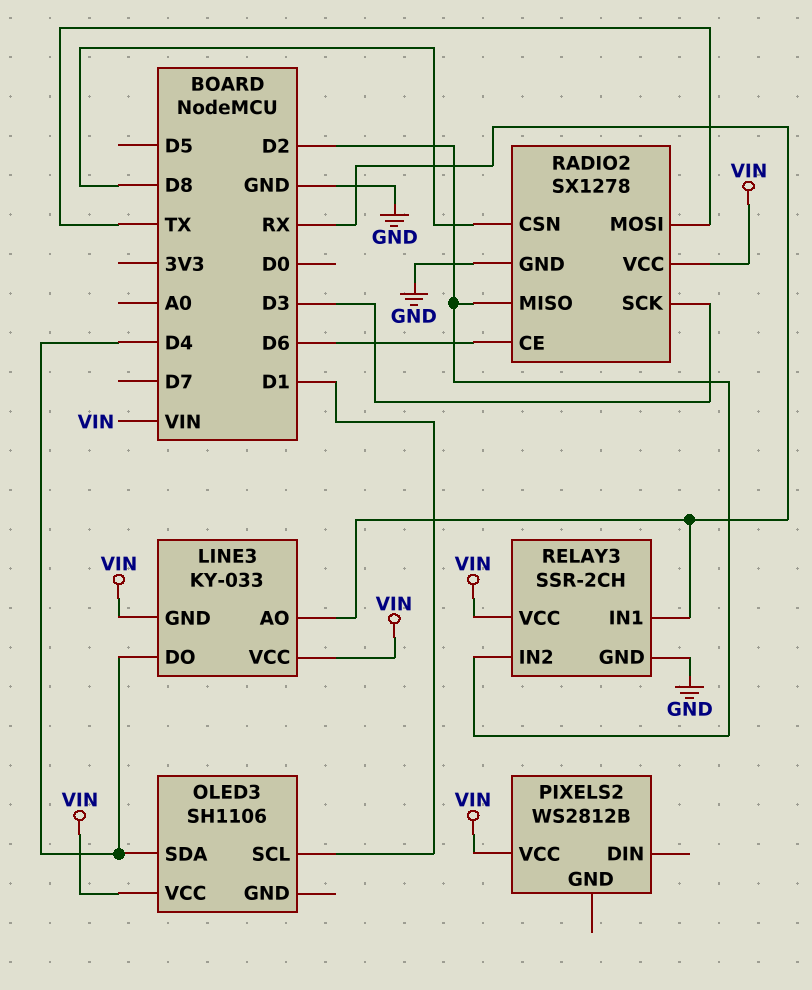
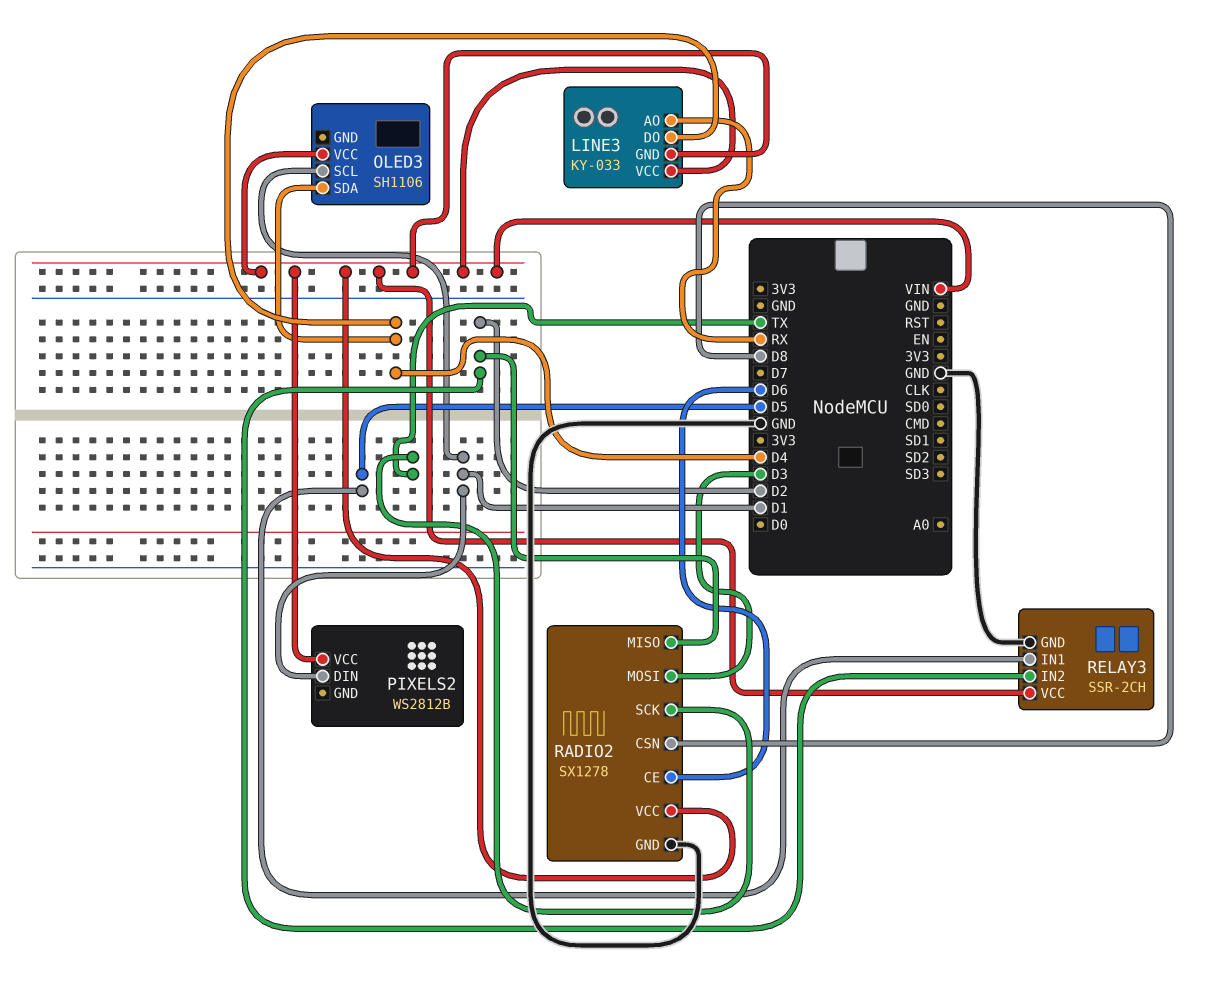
PIXELS2 pin DIN: none -> D1
RADIO2 pin MOSI: TX -> D3
RADIO2 pin SCK: D3 -> TX
RELAY3 pin IN1: RX -> D5

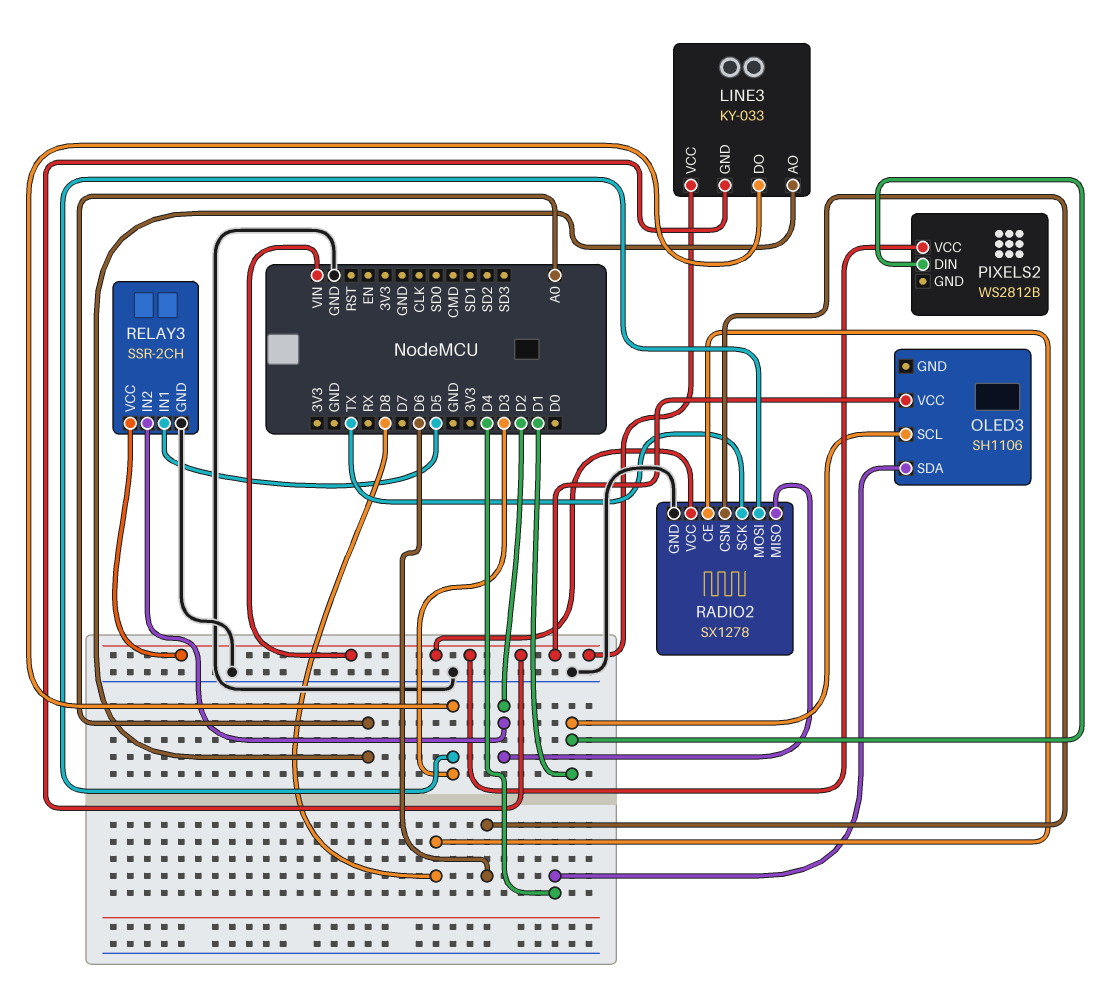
LINE3 pin AO: RX -> A0
LINE3 pin DO: D4 -> D3
RADIO2 pin CE: D6 -> D8
RADIO2 pin CSN: D8 -> D6

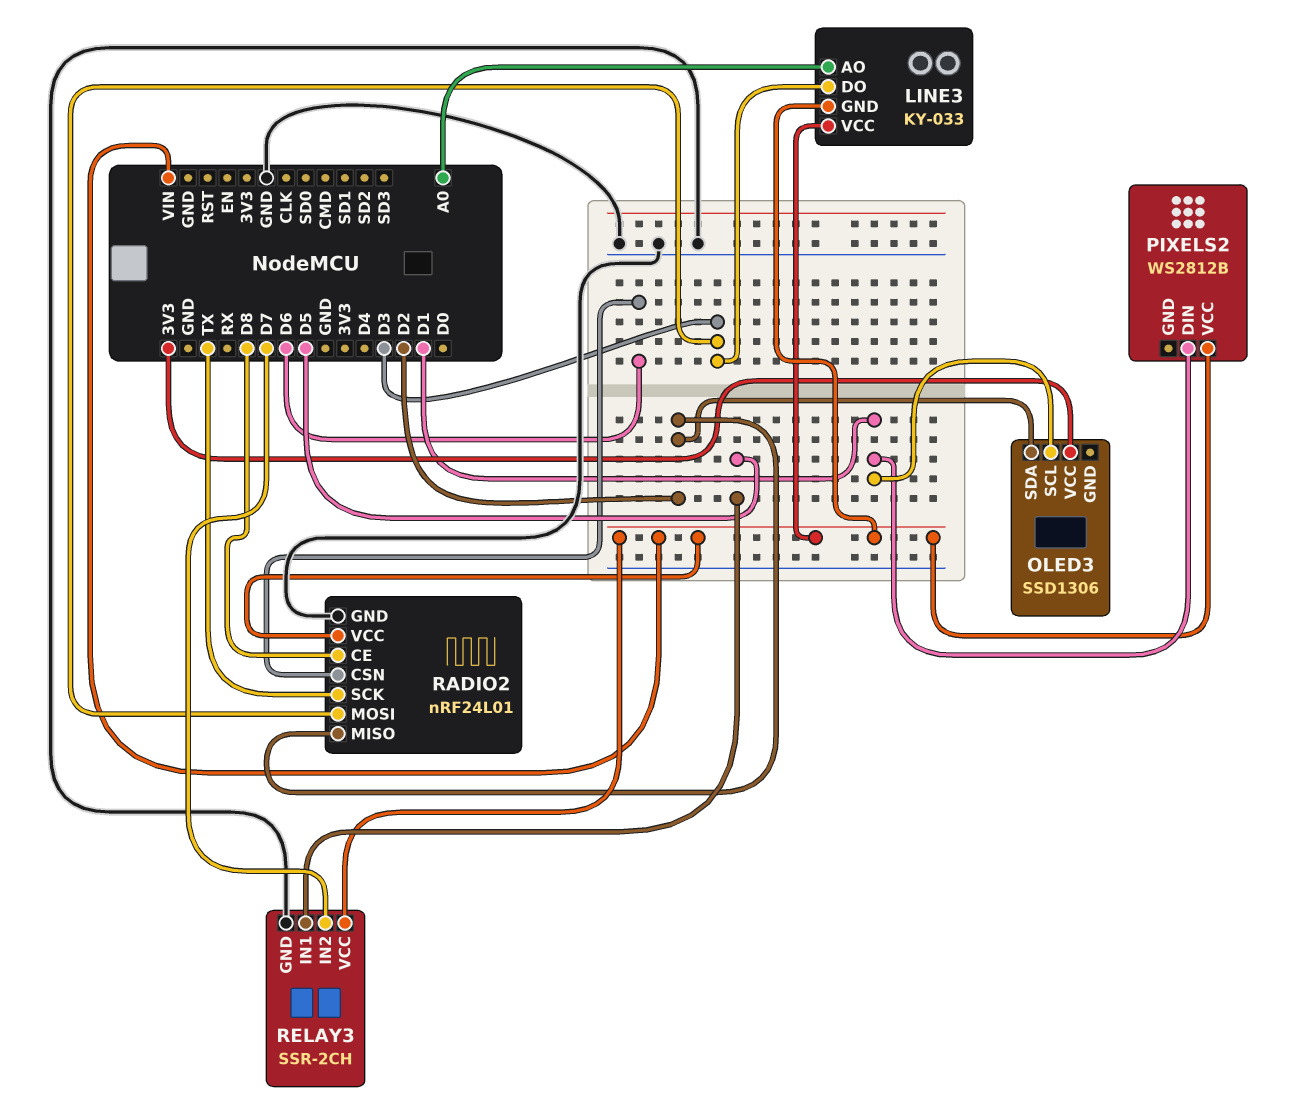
OLED3: SH1106 -> SSD1306
OLED3 pin SDA: D4 -> D2
OLED3 pin VCC: VIN -> 3V3
RADIO2: SX1278 -> nRF24L01
RELAY3 pin IN2: D2 -> D7

